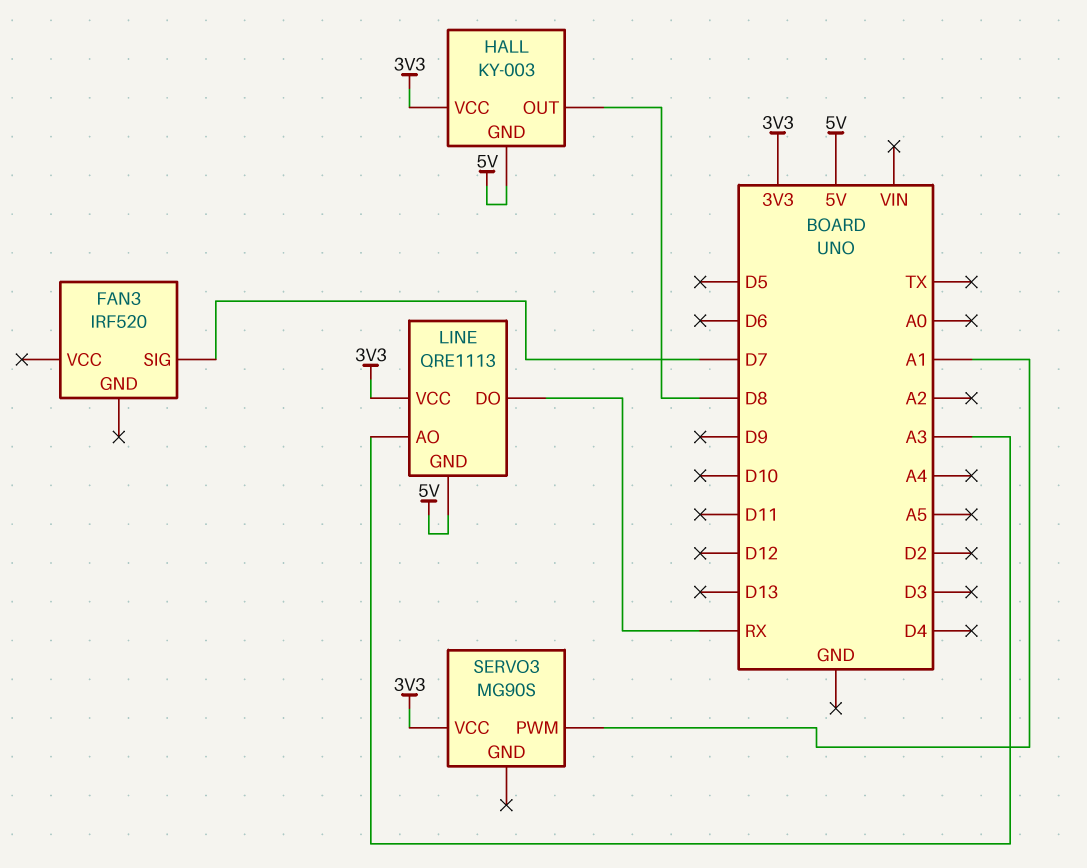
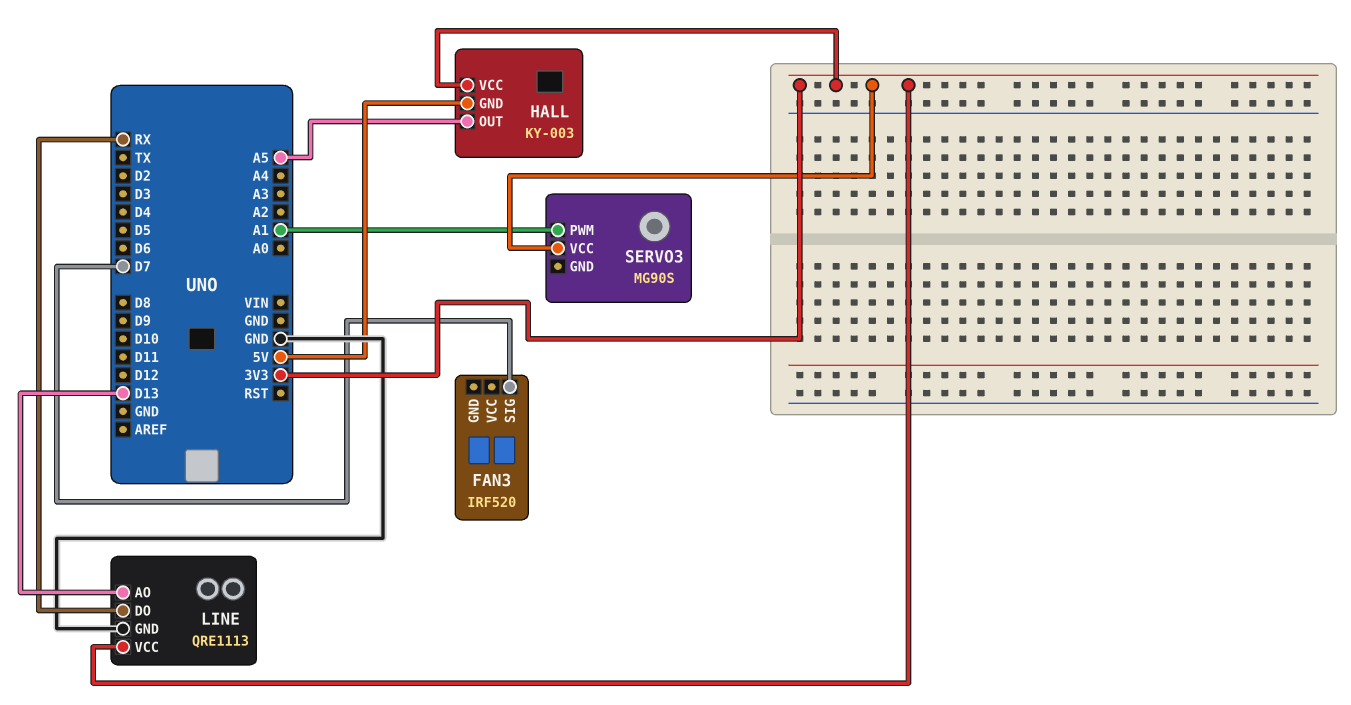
HALL pin OUT: D8 -> A5
LINE pin AO: A3 -> D13
LINE pin GND: 5V -> GND

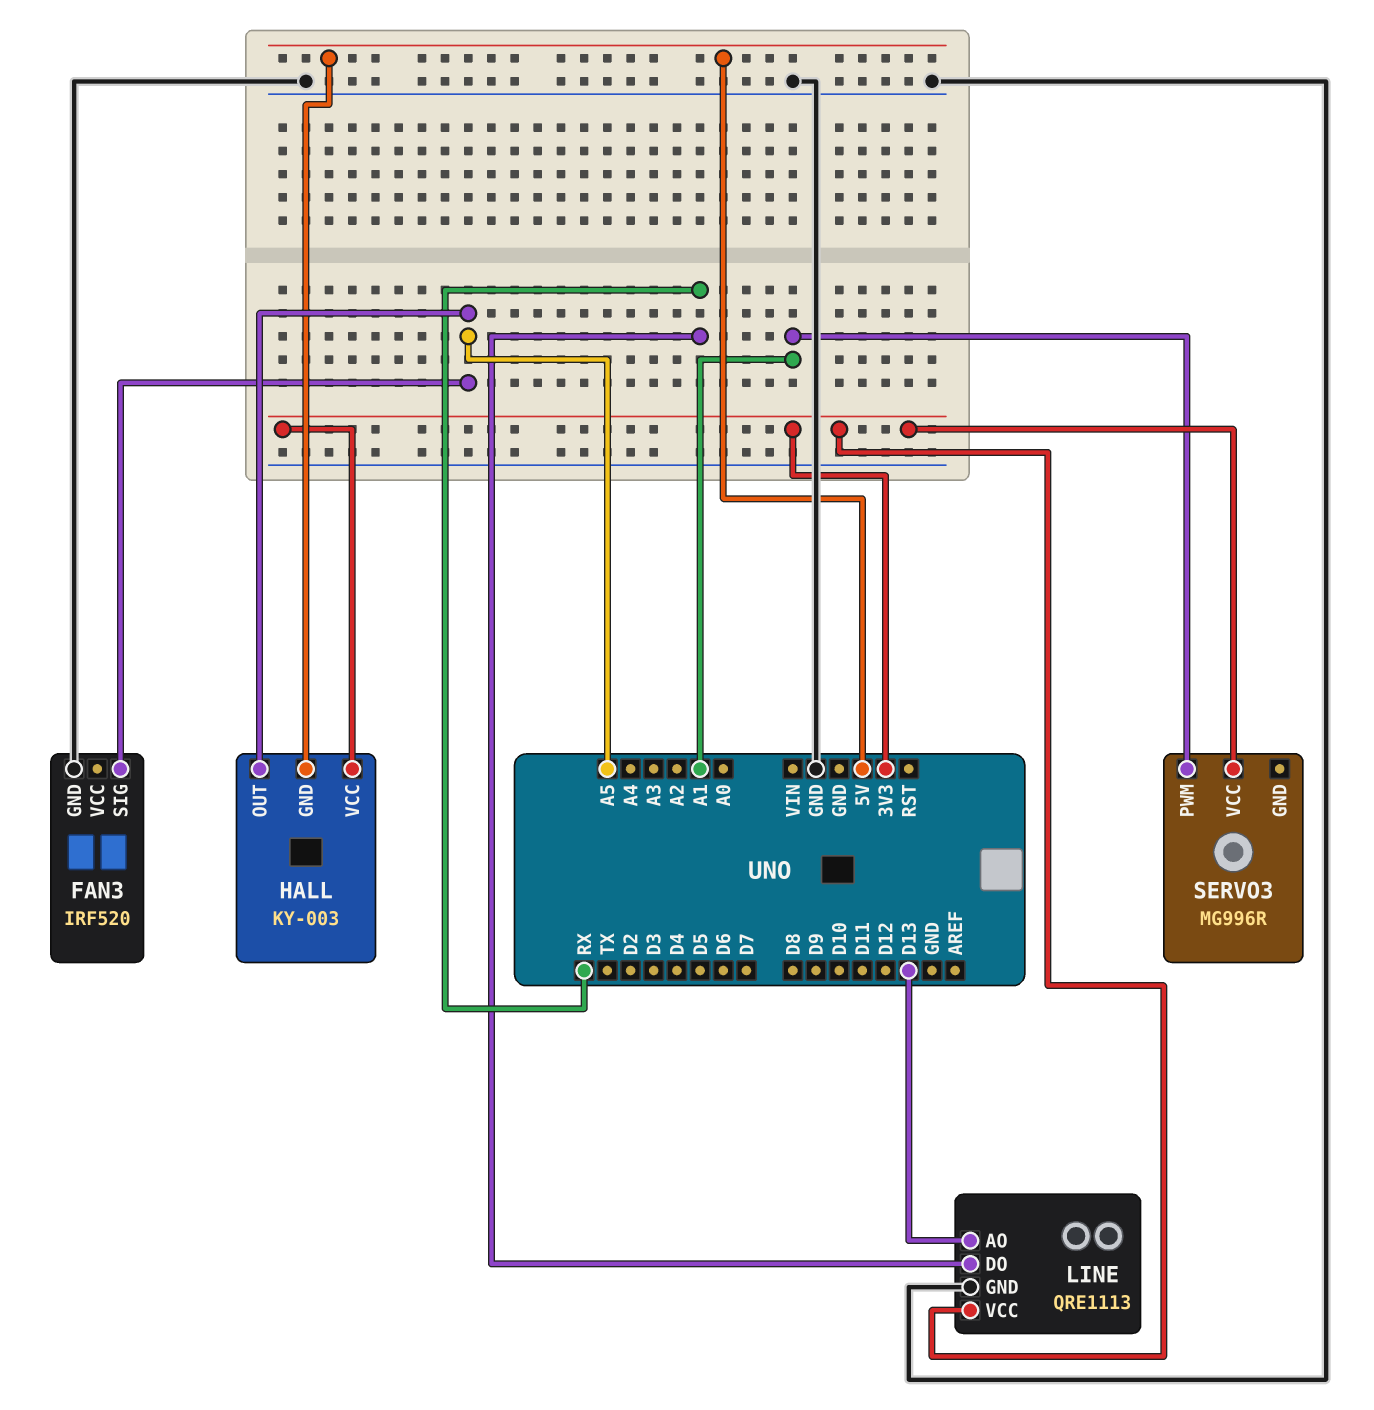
FAN3 pin GND: none -> GND
FAN3 pin SIG: D7 -> A5
SERVO3: MG90S -> MG996R

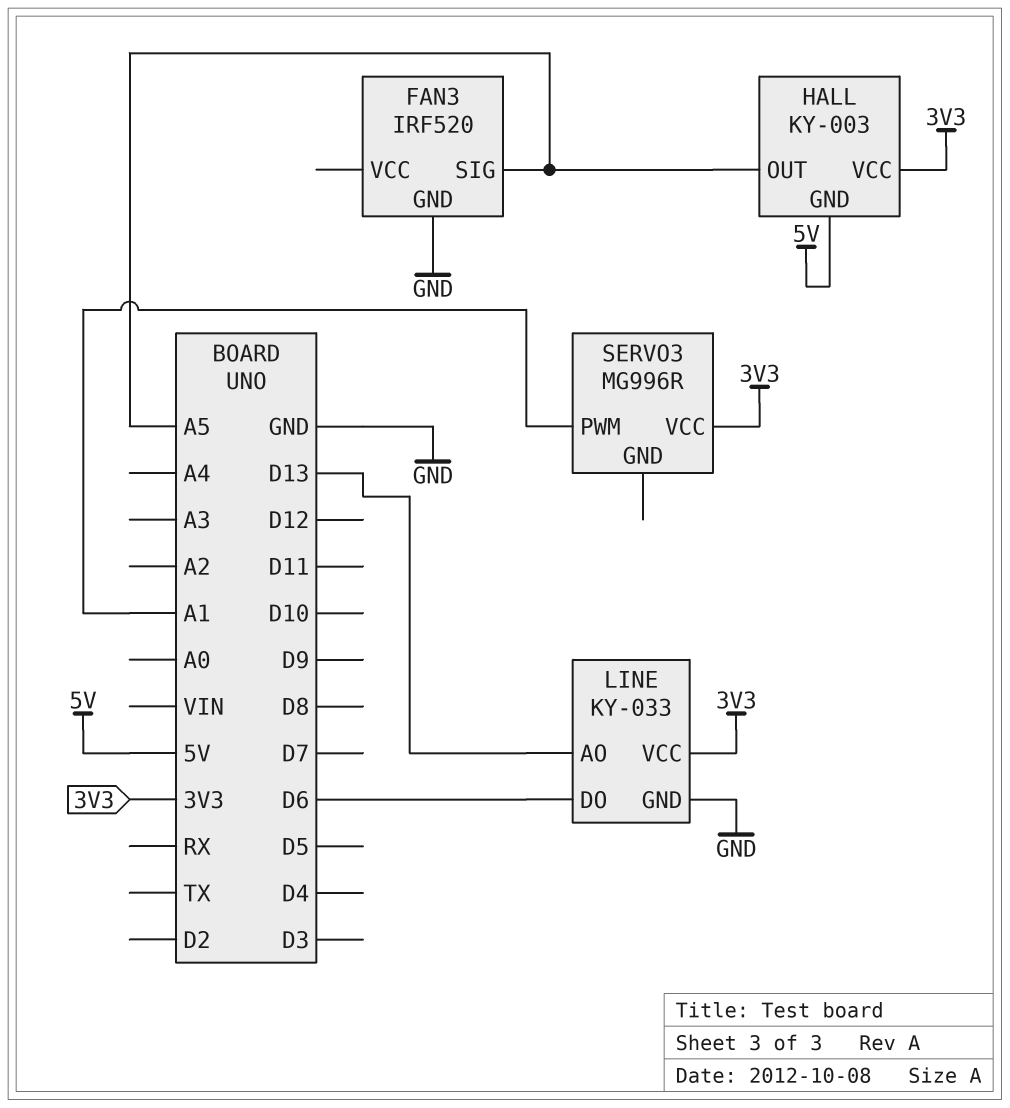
LINE: QRE1113 -> KY-033
LINE pin DO: RX -> D6

